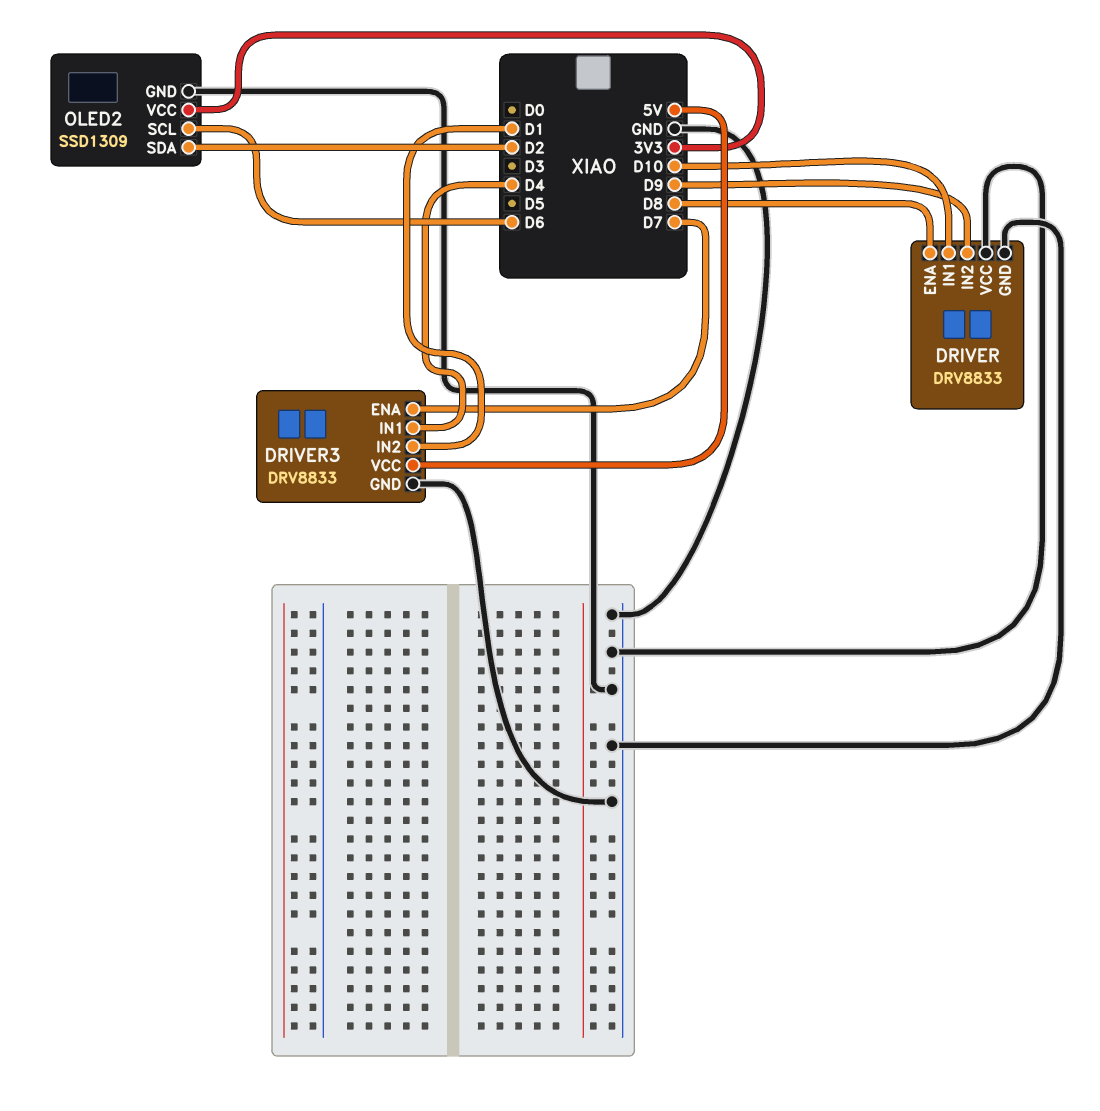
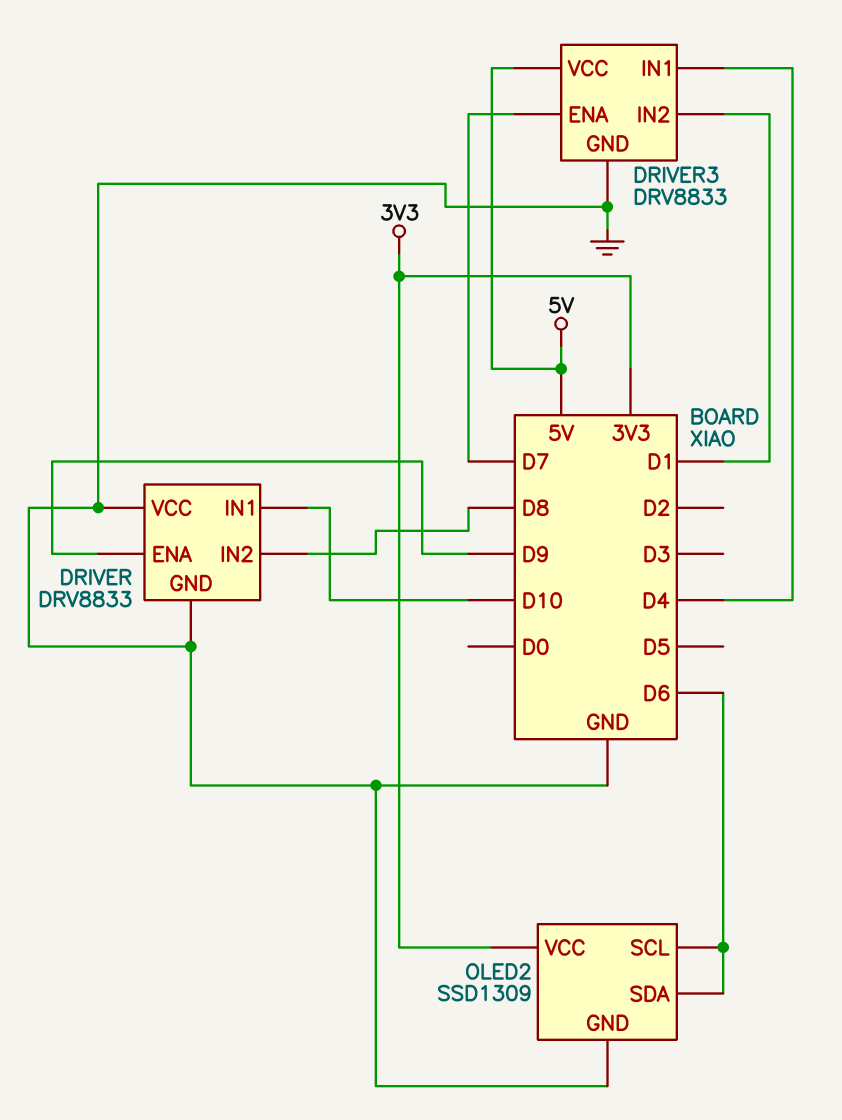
DRIVER pin ENA: D8 -> D9
DRIVER pin IN2: D9 -> D8
OLED2 pin SDA: D2 -> D6

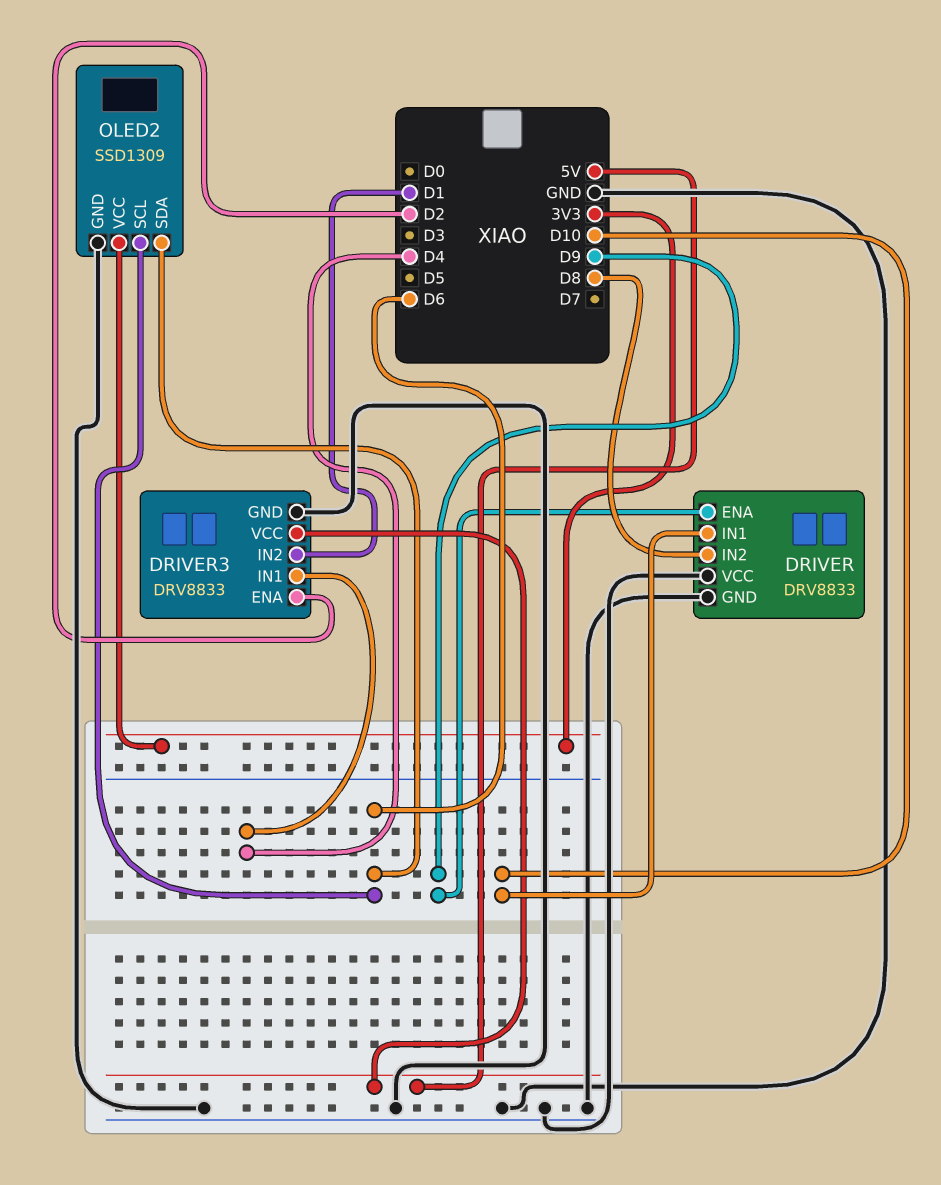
DRIVER3 pin ENA: D7 -> D2

